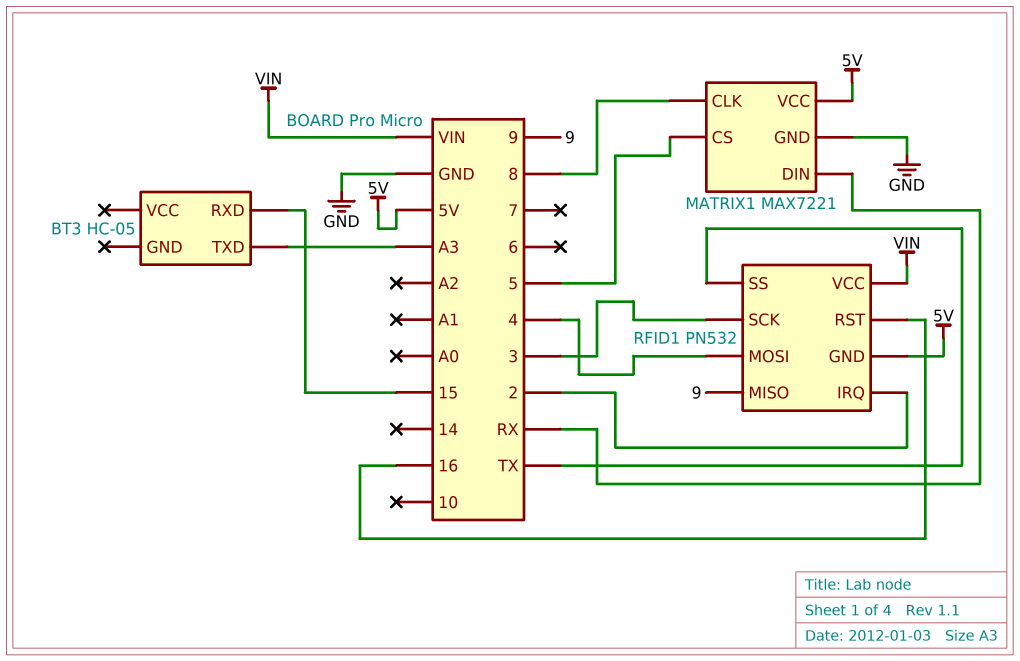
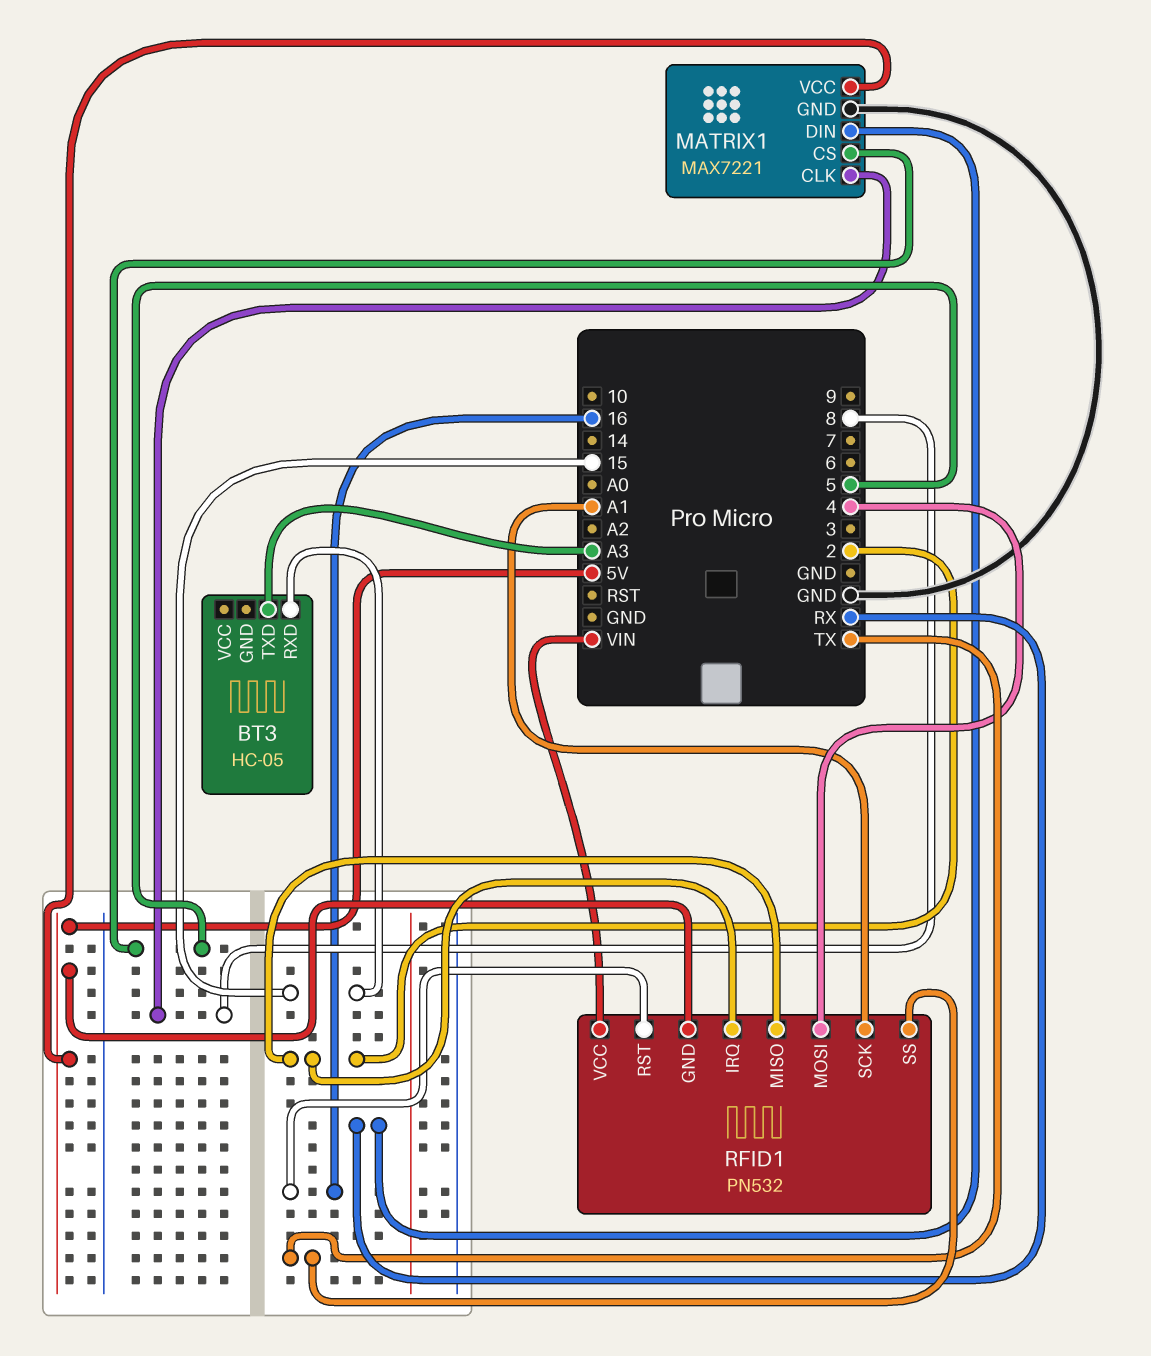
RFID1 pin MISO: 9 -> 2
RFID1 pin SCK: 3 -> A1

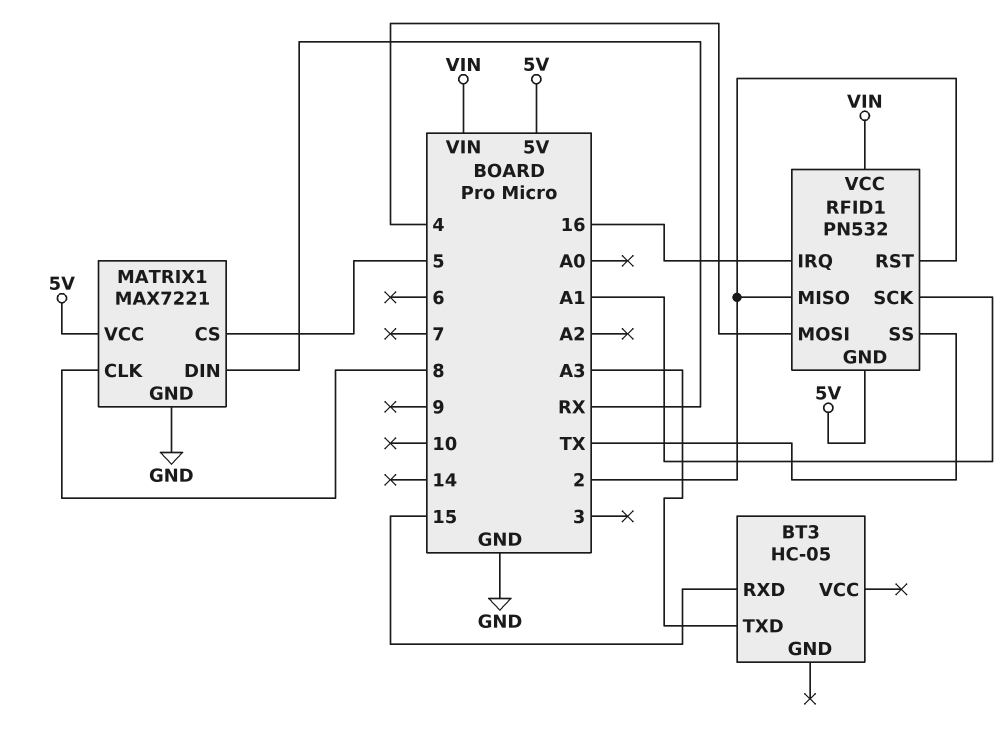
RFID1 pin IRQ: 2 -> 16
RFID1 pin RST: 16 -> 2

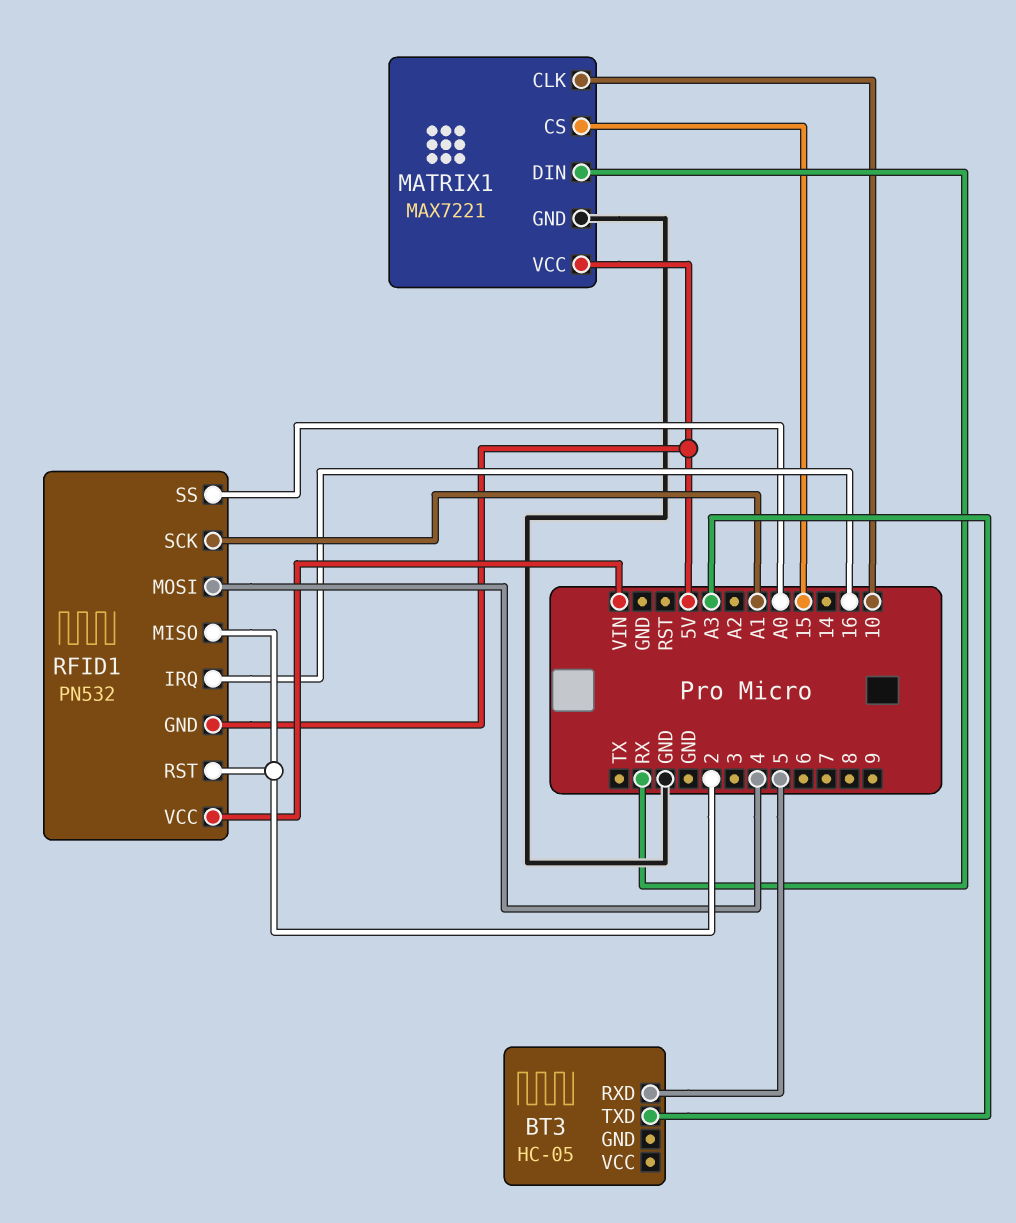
BT3 pin RXD: 15 -> 5
MATRIX1 pin CLK: 8 -> 10
MATRIX1 pin CS: 5 -> 15
RFID1 pin SS: TX -> A0

